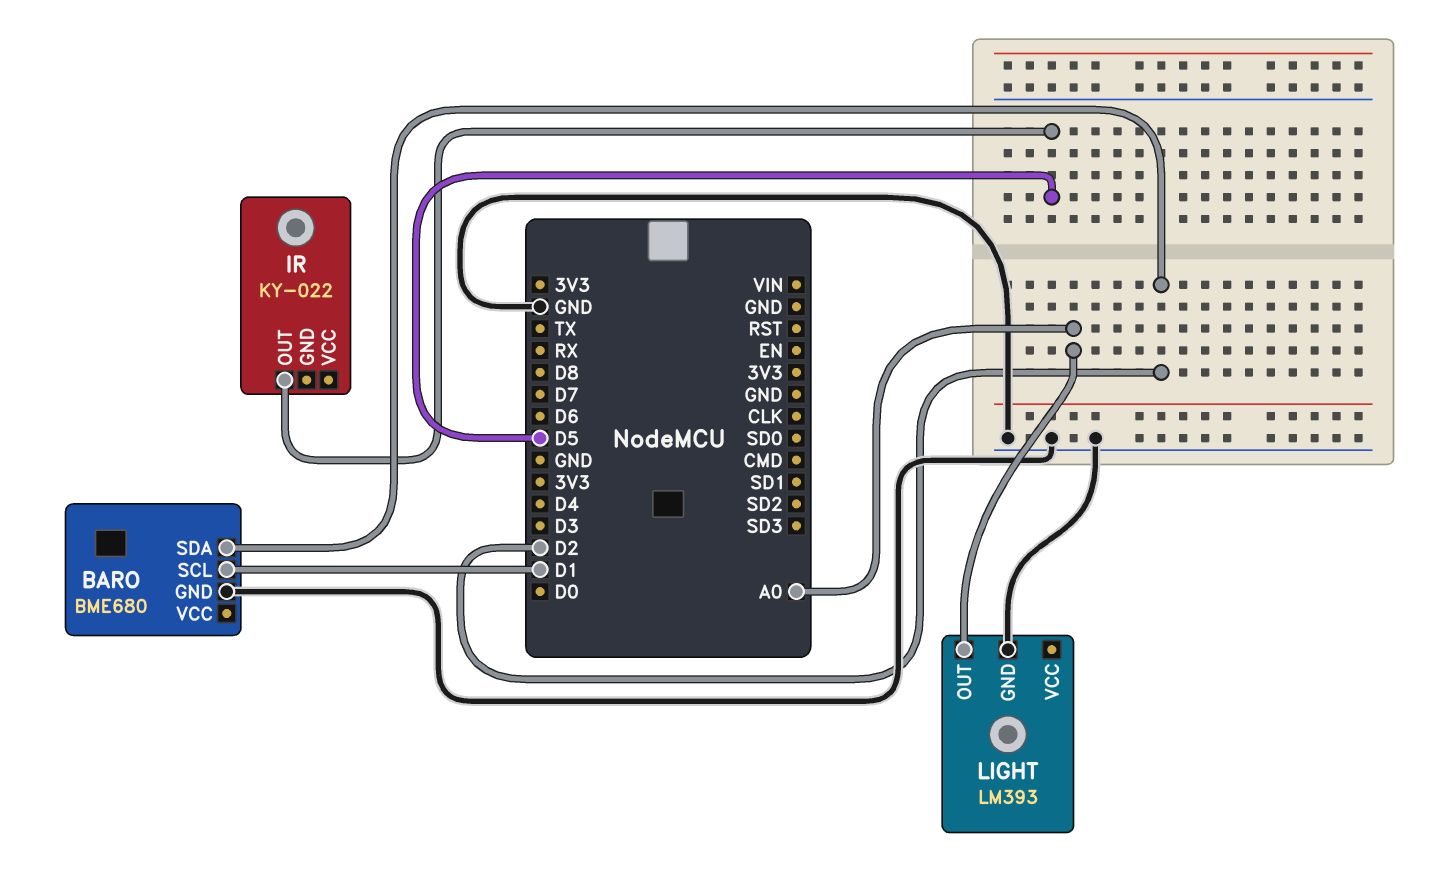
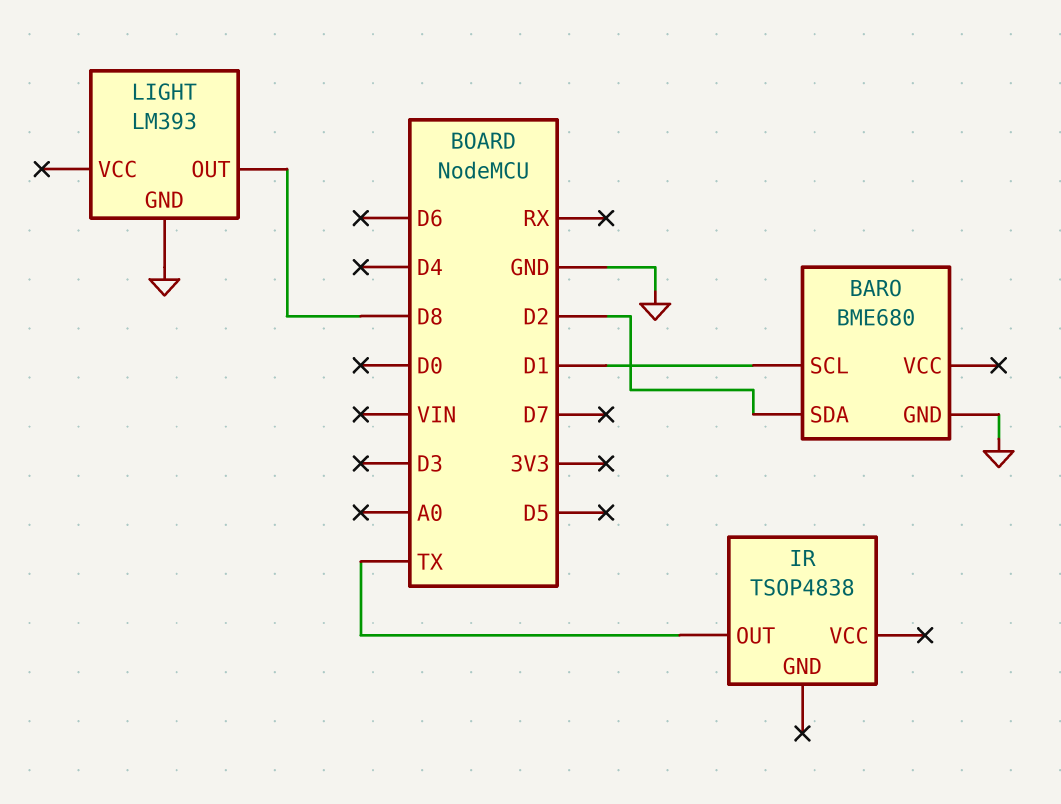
IR: KY-022 -> TSOP4838
IR pin OUT: D5 -> TX
LIGHT pin OUT: A0 -> D8

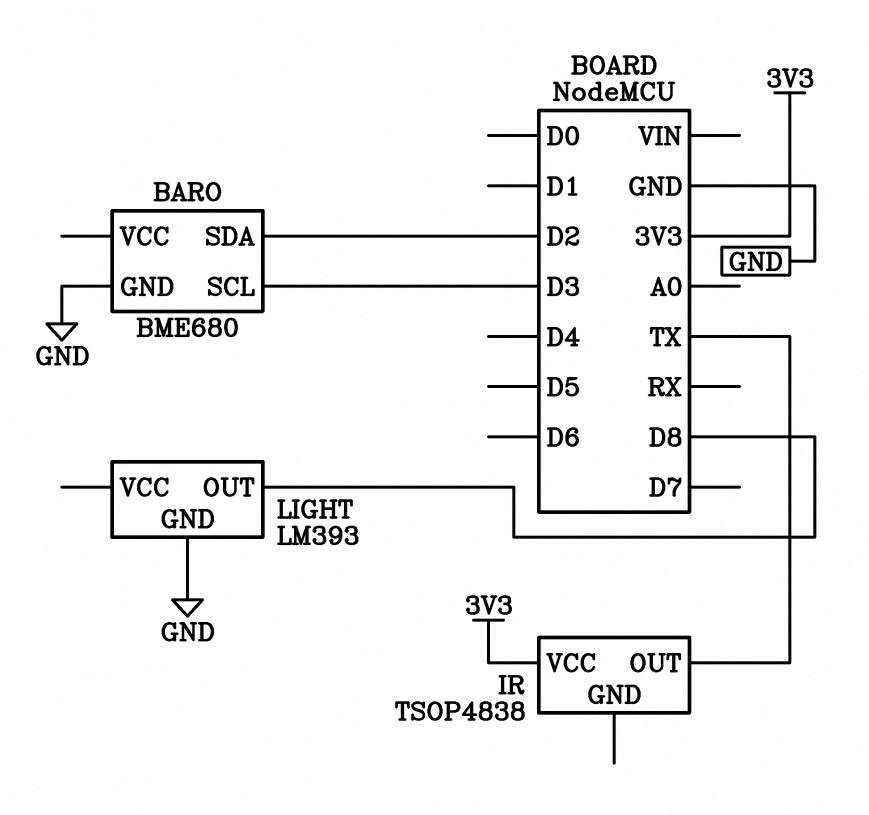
BARO pin SCL: D1 -> D3
IR pin VCC: none -> 3V3

